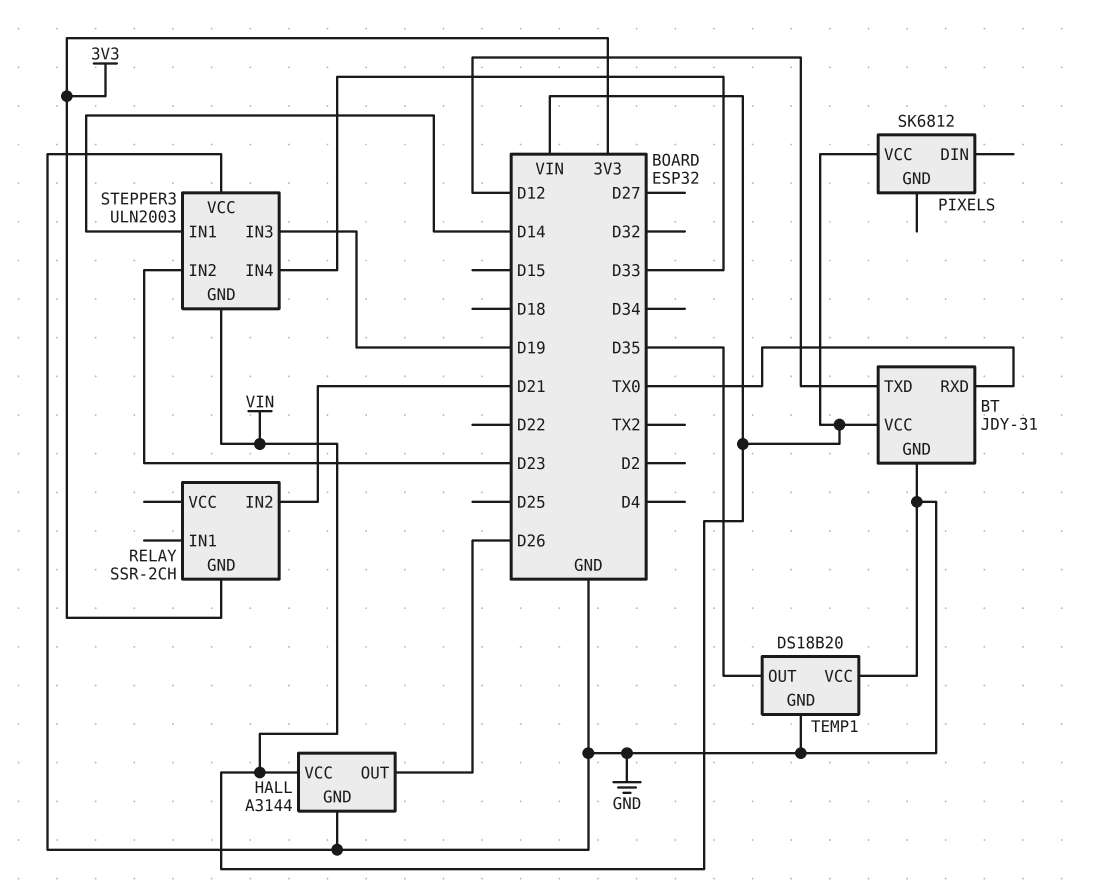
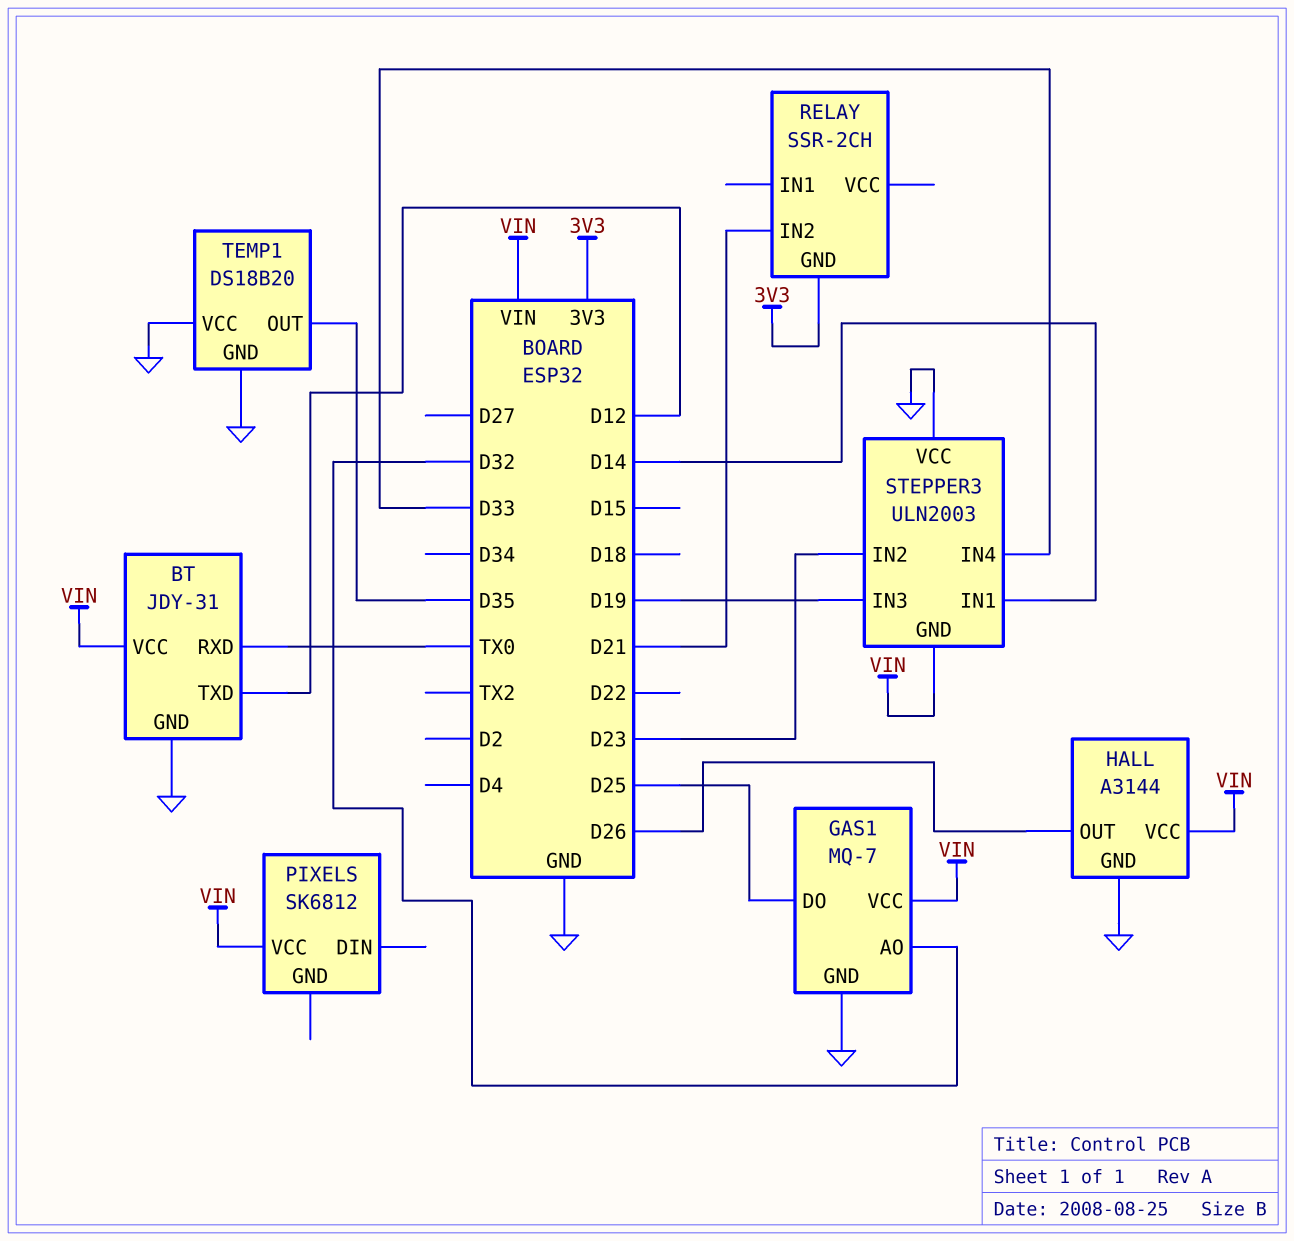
GAS1: none -> MQ-7
GAS1 pin AO: none -> D32
GAS1 pin DO: none -> D25
GAS1 pin GND: none -> GND
GAS1 pin VCC: none -> VIN

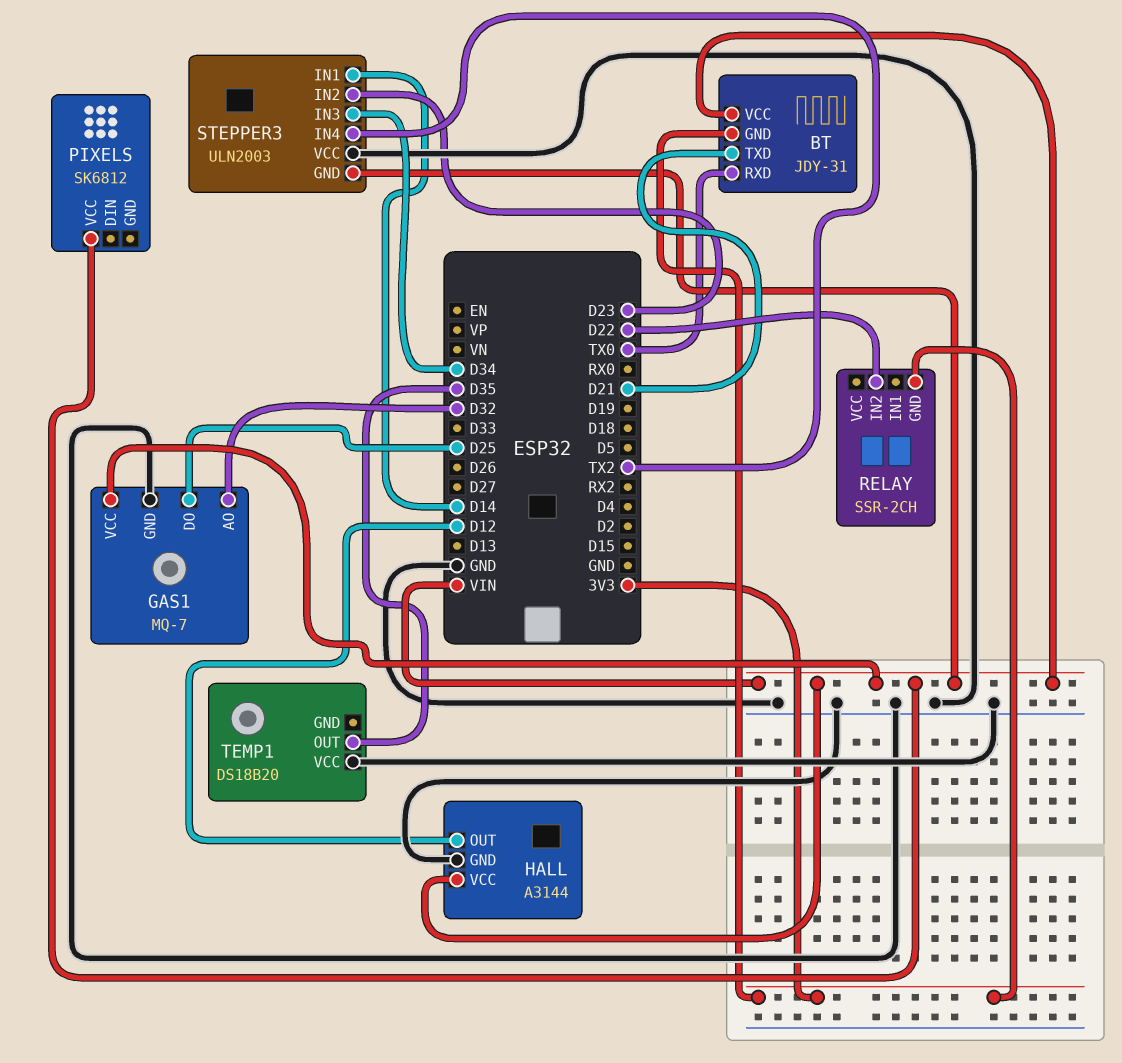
BT pin GND: GND -> 3V3
BT pin TXD: D12 -> D21
HALL pin OUT: D26 -> D12
RELAY pin IN2: D21 -> D22
STEPPER3 pin IN3: D19 -> D34
STEPPER3 pin IN4: D33 -> TX2
TEMP1 pin GND: GND -> none

